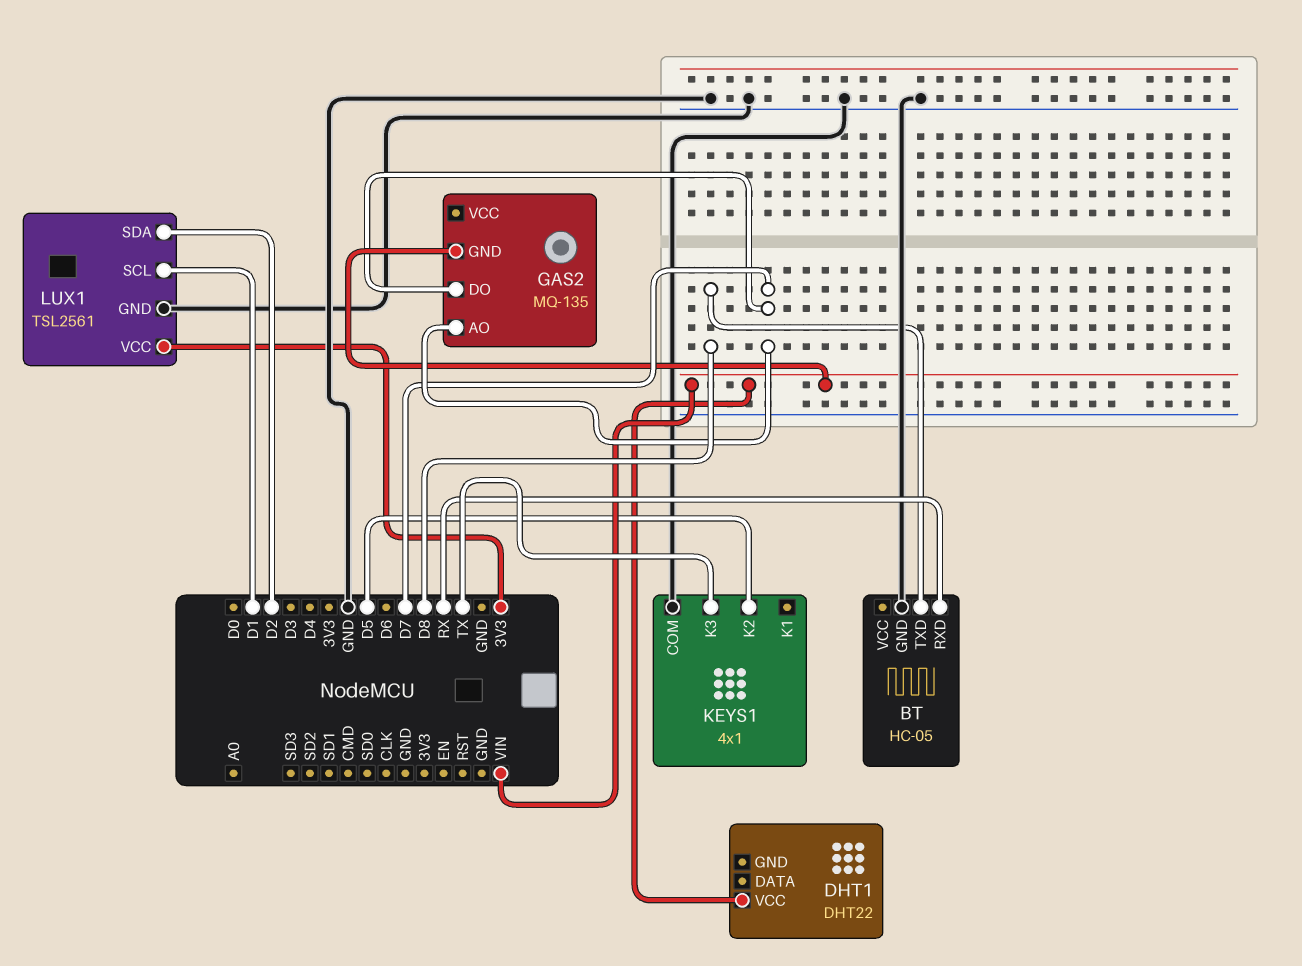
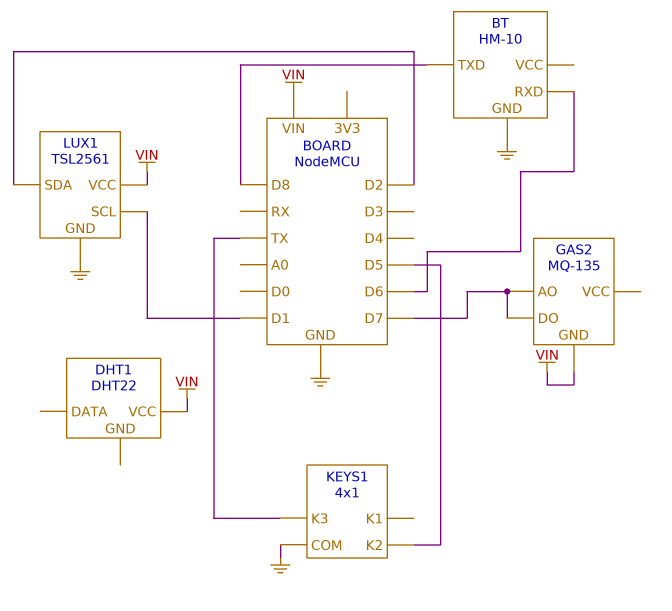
BT: HC-05 -> HM-10
BT pin RXD: RX -> D6
LUX1 pin VCC: 3V3 -> VIN

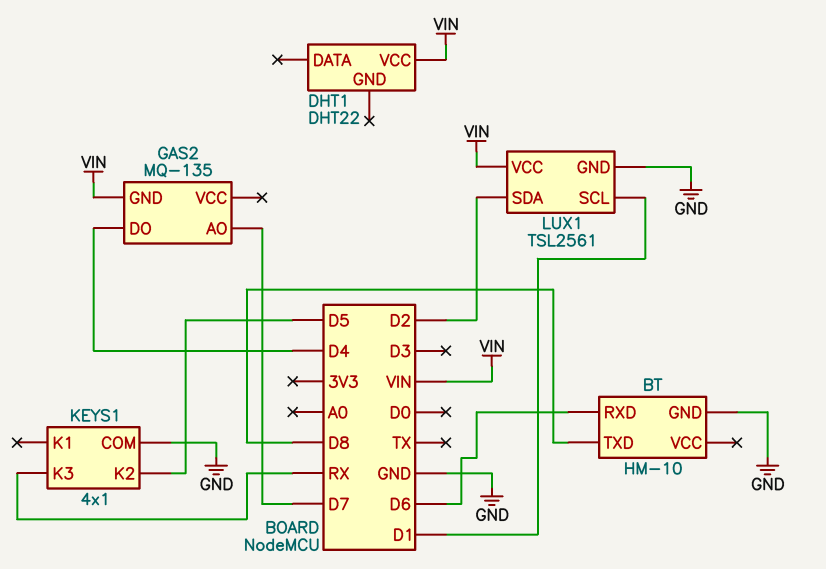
GAS2 pin DO: D7 -> D4
KEYS1 pin K3: TX -> RX

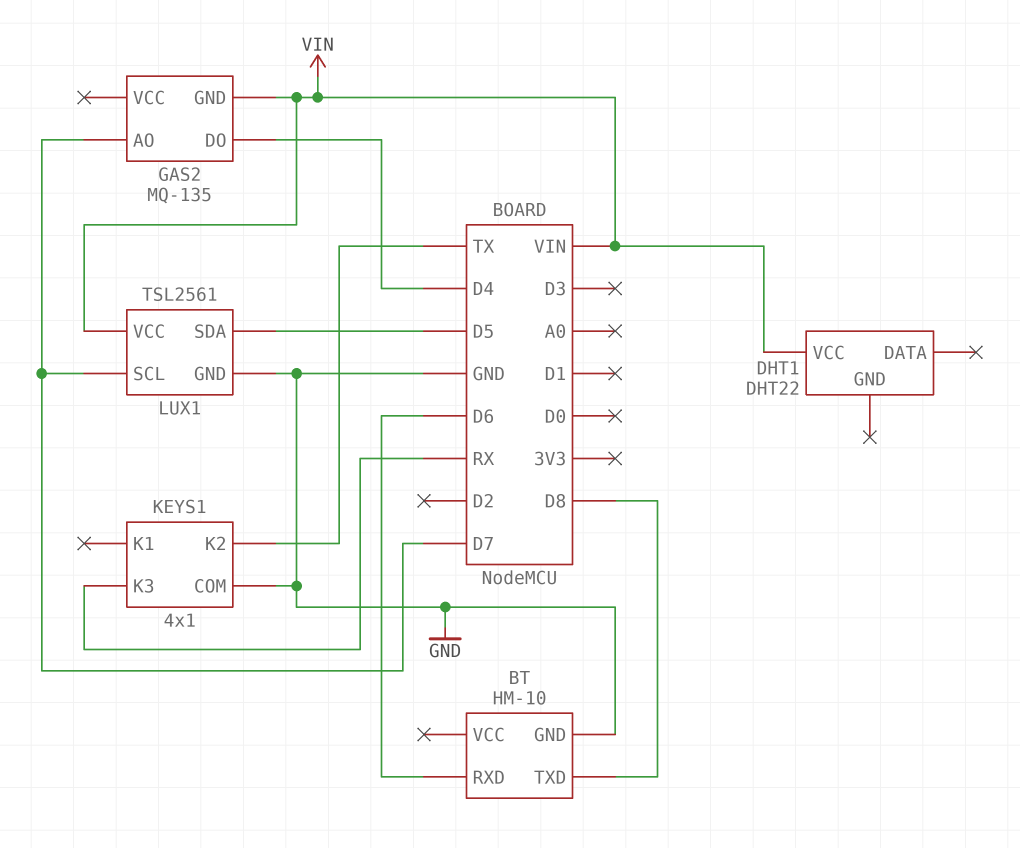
KEYS1 pin K2: D5 -> TX
LUX1 pin SCL: D1 -> D7
LUX1 pin SDA: D2 -> D5

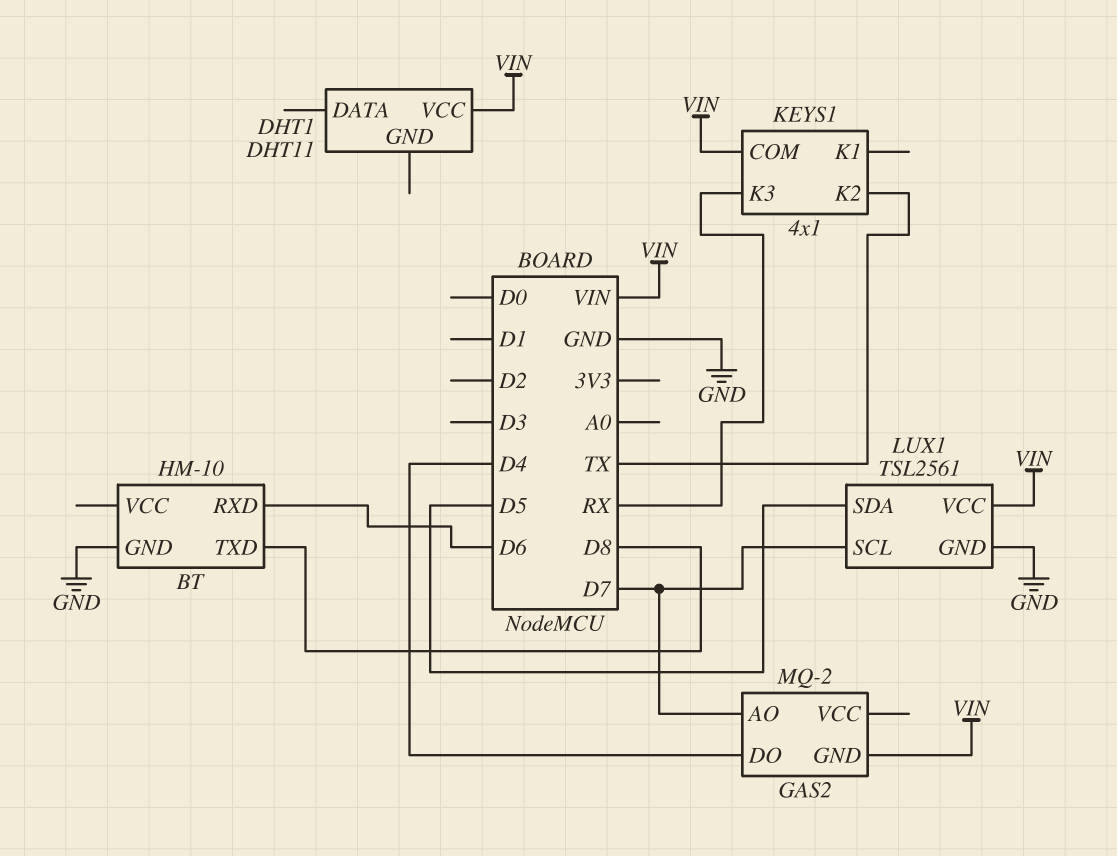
DHT1: DHT22 -> DHT11
GAS2: MQ-135 -> MQ-2
KEYS1 pin COM: GND -> VIN

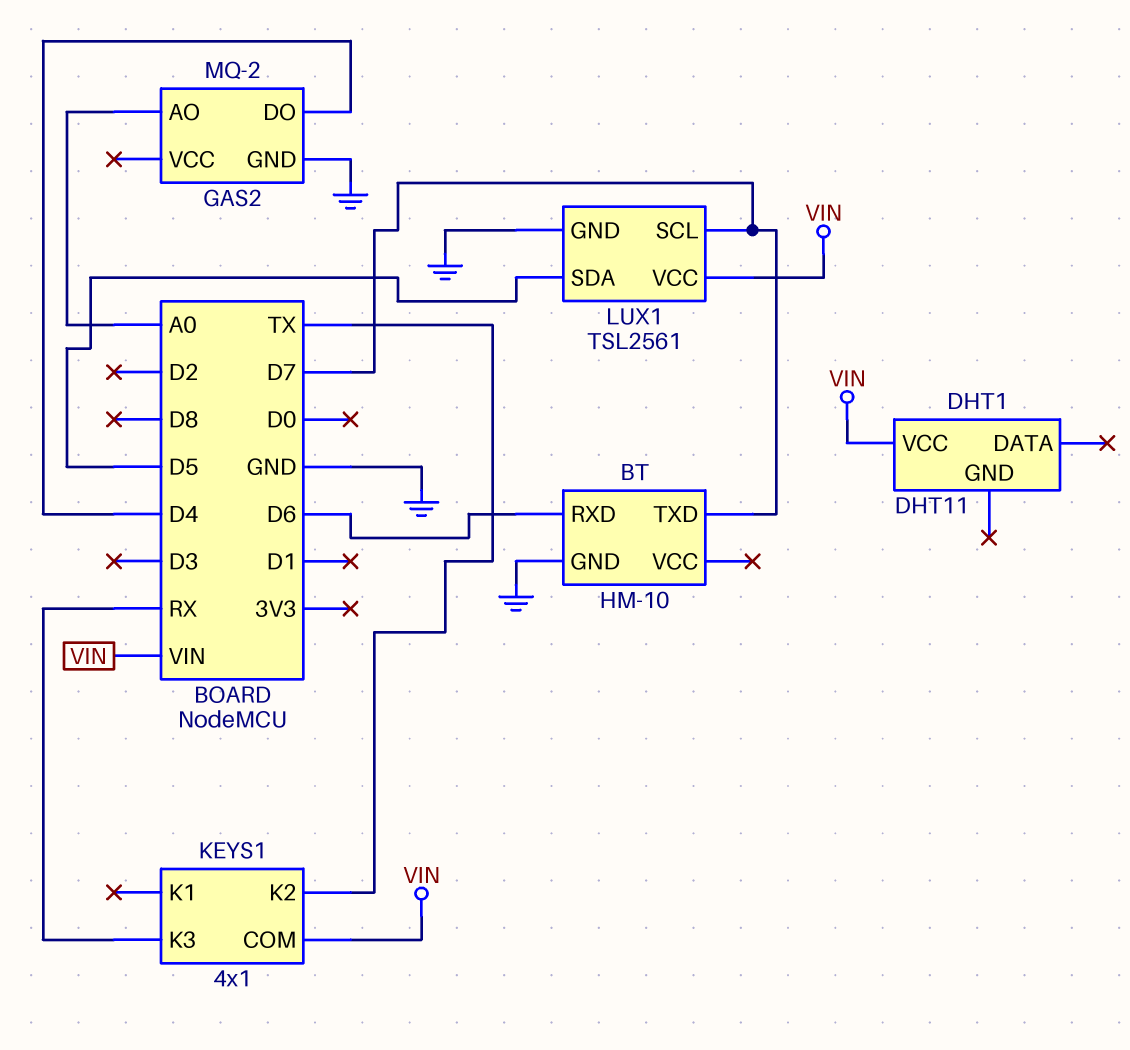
BT pin TXD: D8 -> D7
GAS2 pin AO: D7 -> A0
GAS2 pin GND: VIN -> GND

